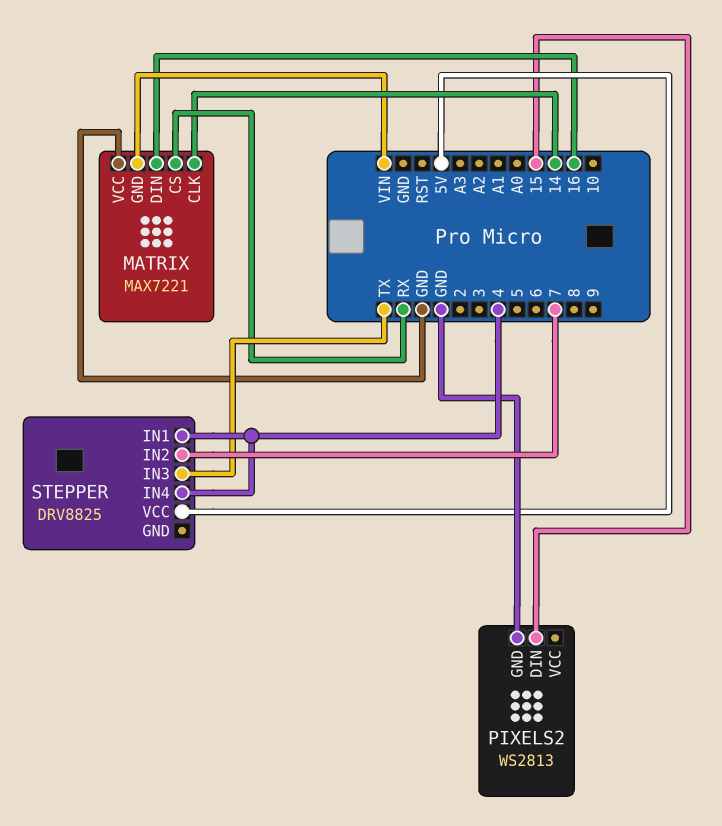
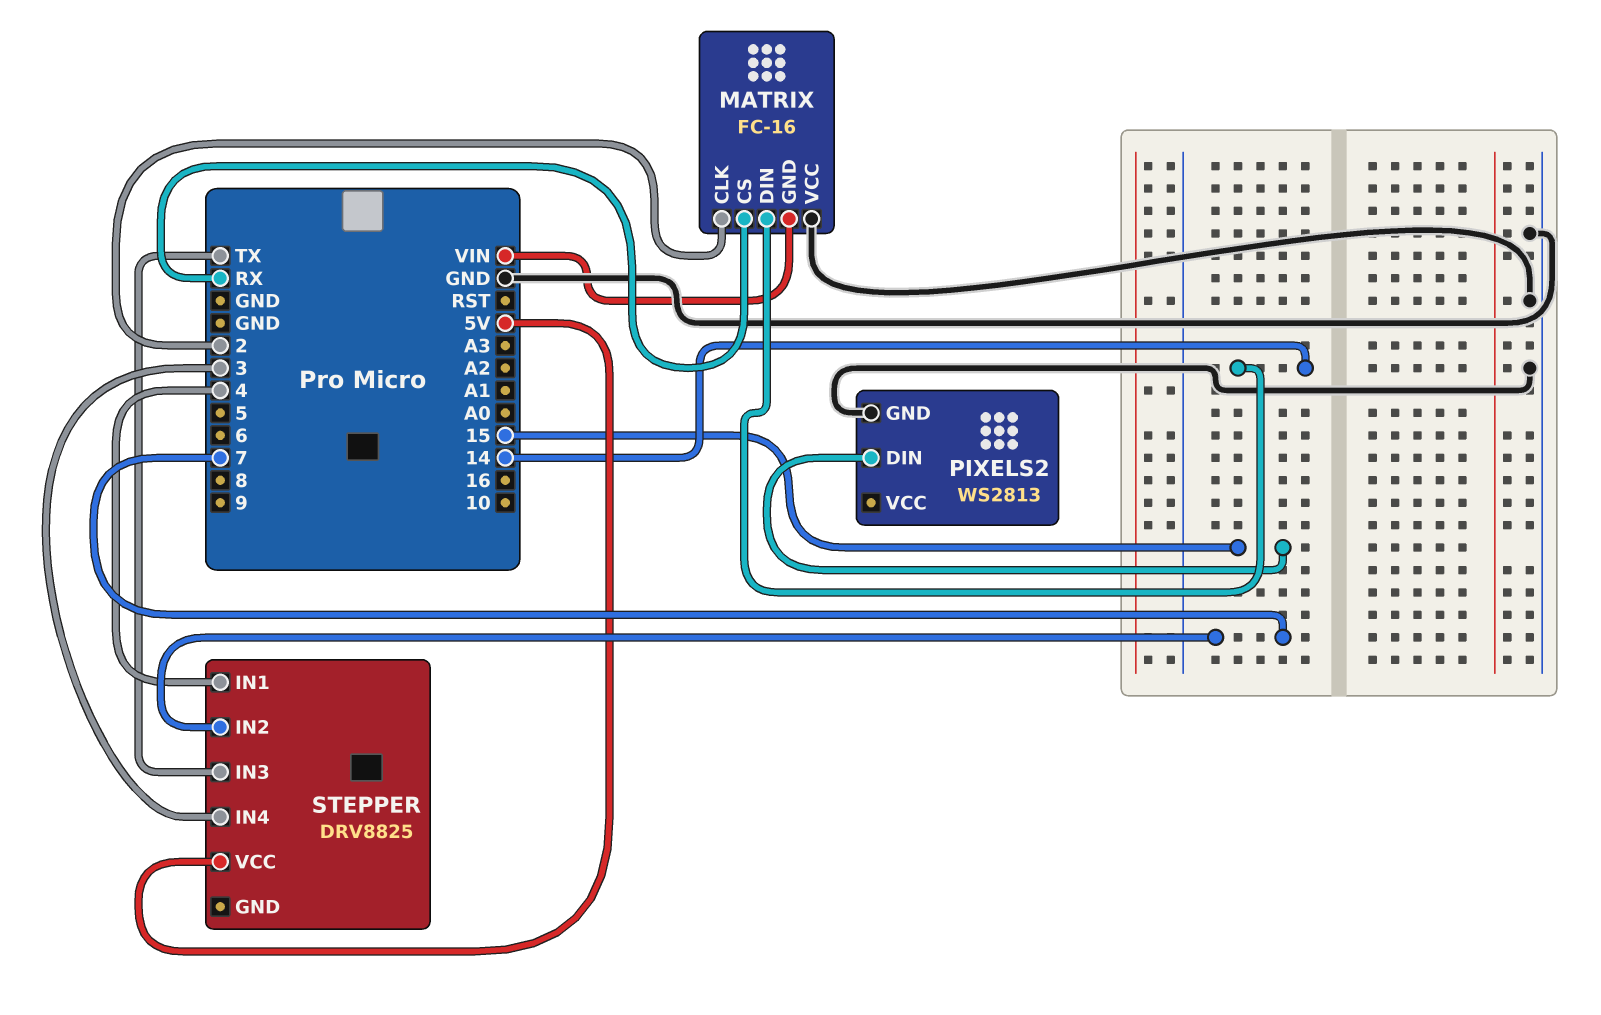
MATRIX: MAX7221 -> FC-16
MATRIX pin CLK: 14 -> 2
MATRIX pin DIN: 16 -> 14
STEPPER pin IN4: 4 -> 3

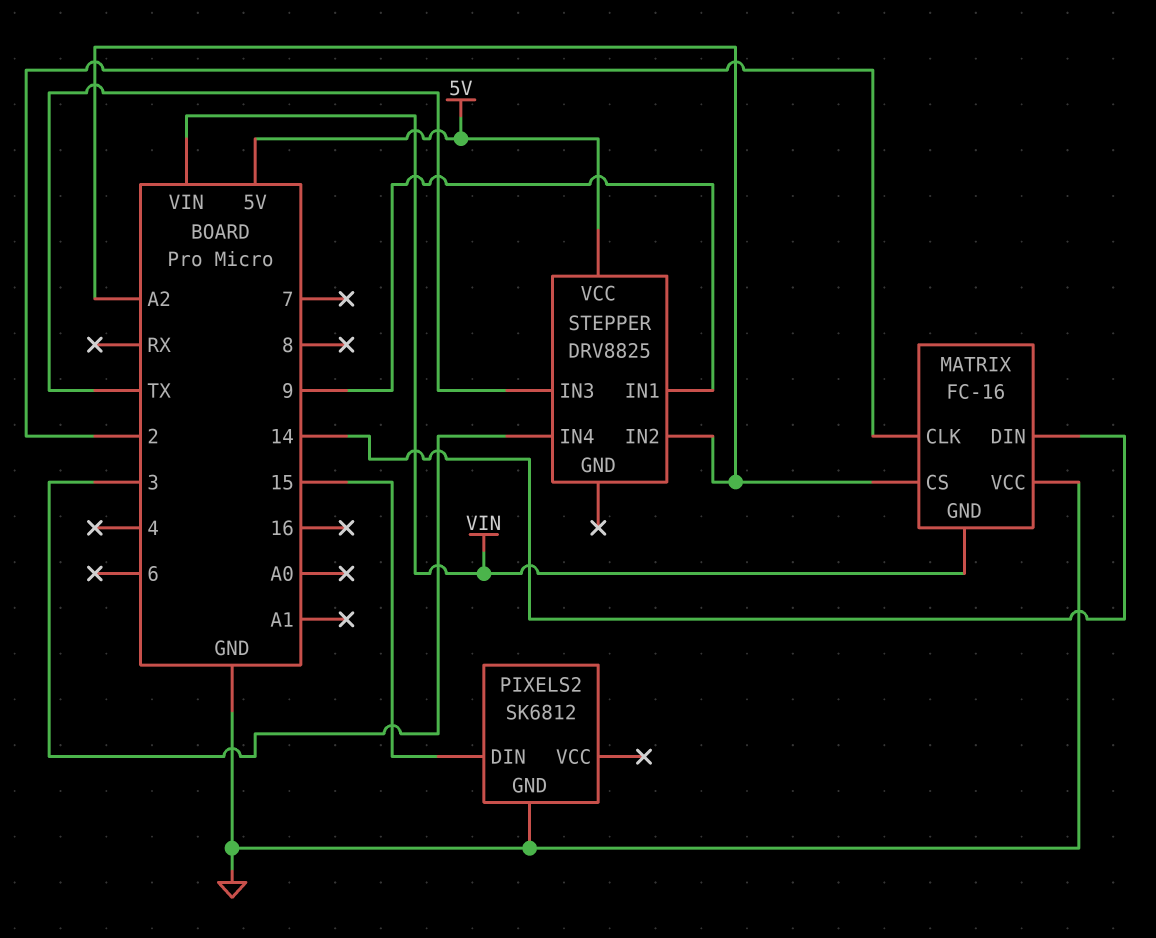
MATRIX pin CS: RX -> A2
PIXELS2: WS2813 -> SK6812
STEPPER pin IN1: 4 -> 9
STEPPER pin IN2: 7 -> A2

